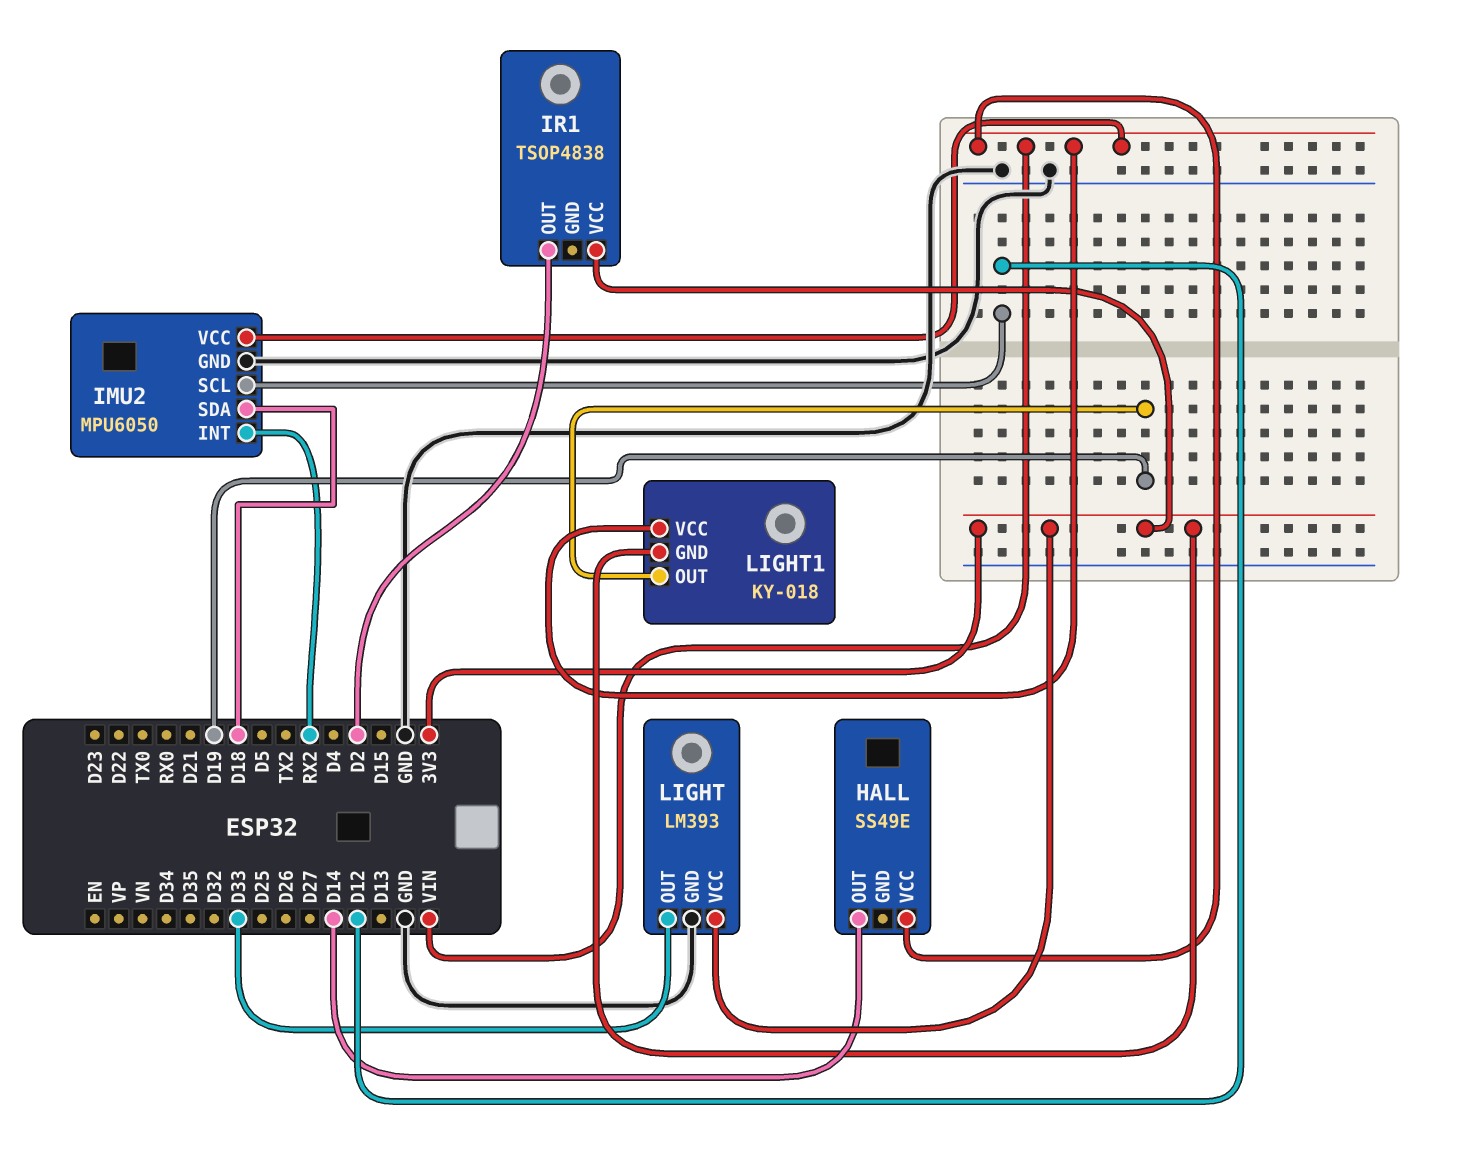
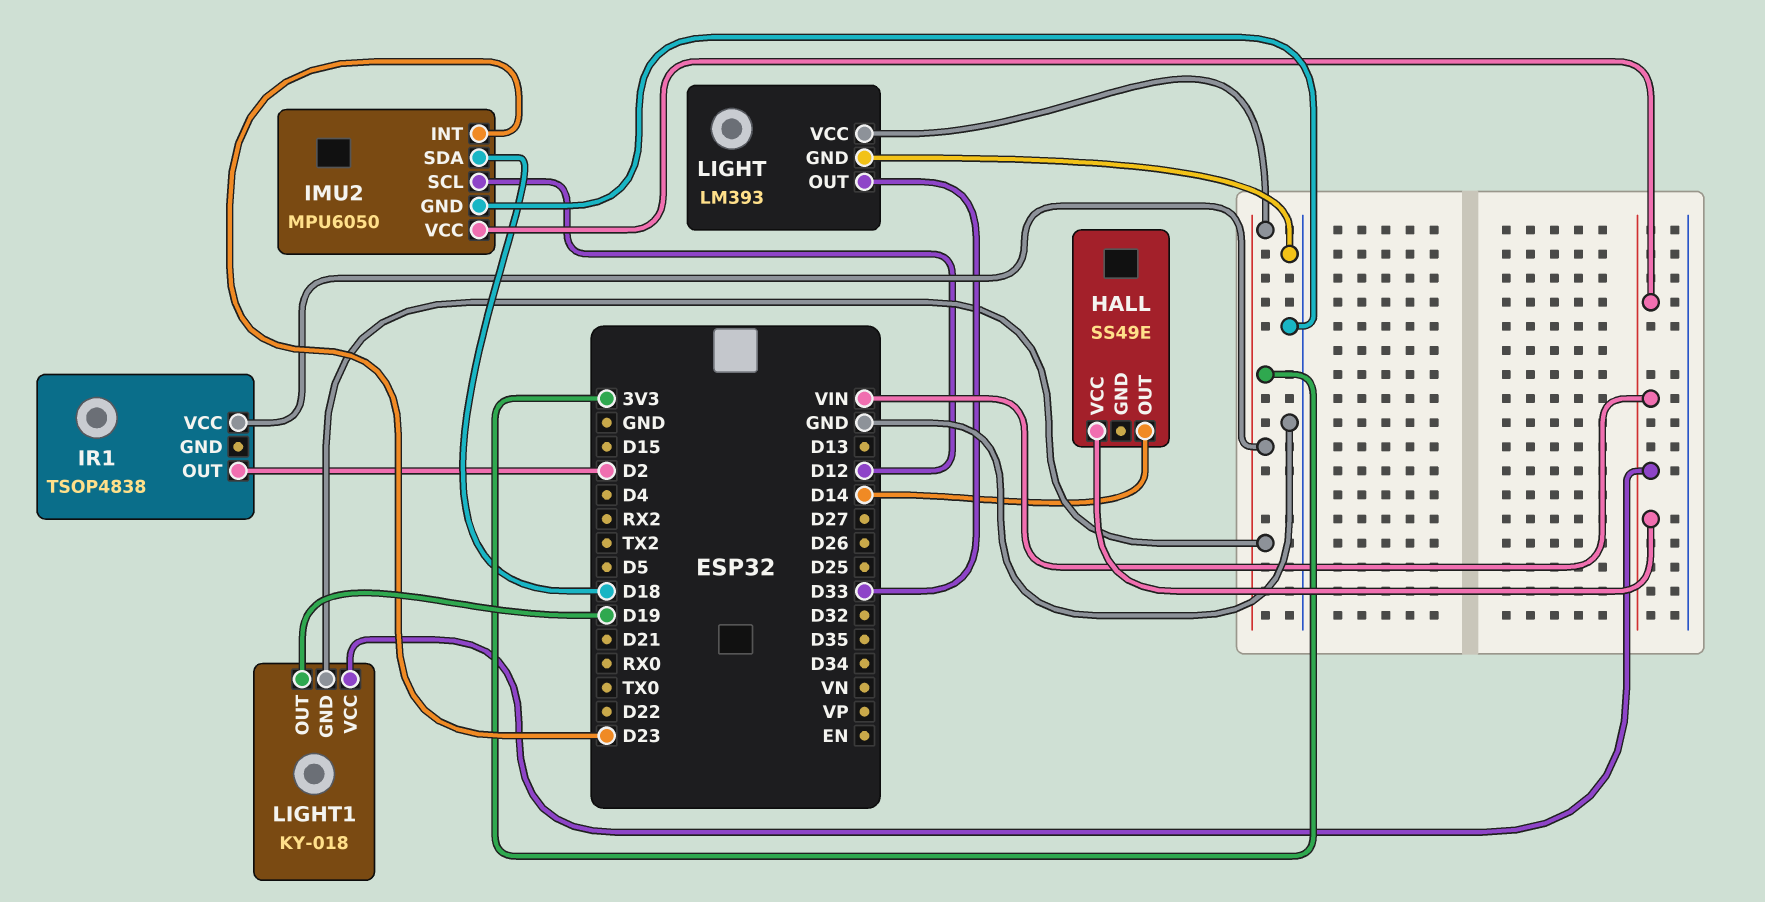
IMU2 pin INT: RX2 -> D23

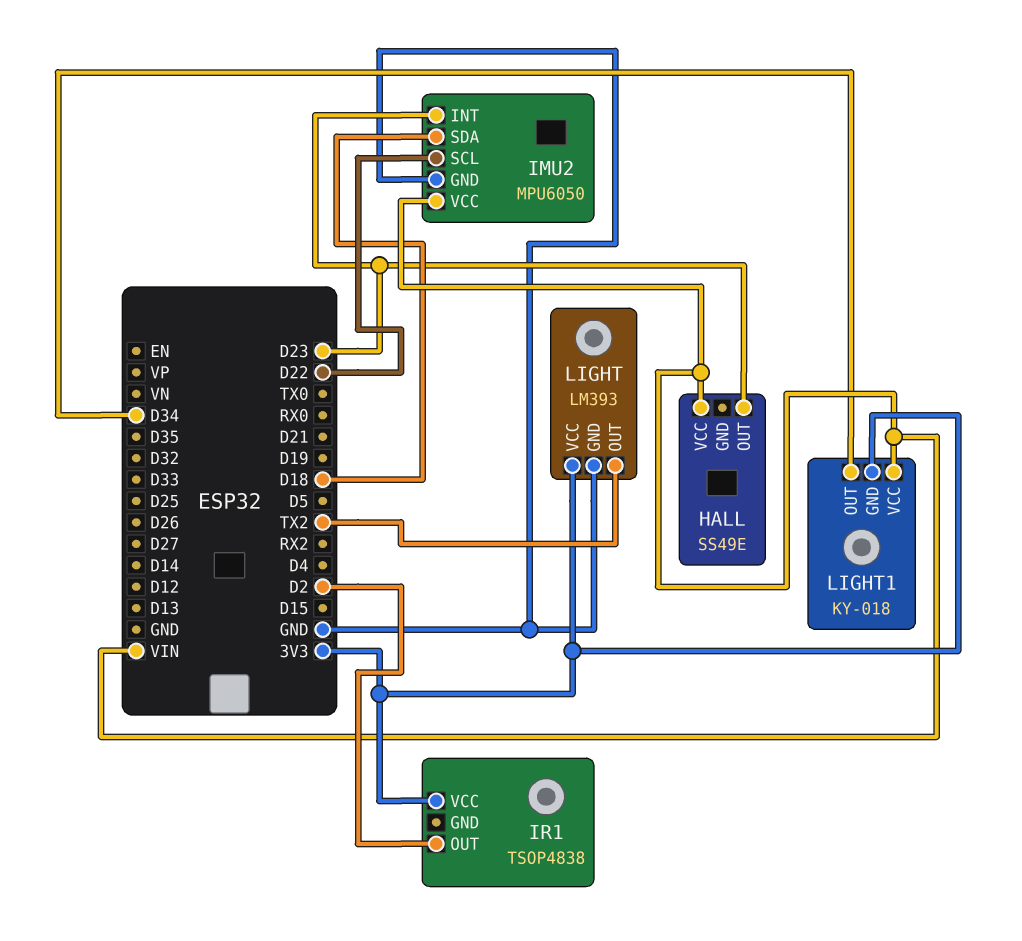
HALL pin OUT: D14 -> D23
IMU2 pin SCL: D12 -> D22
LIGHT pin OUT: D33 -> TX2
LIGHT1 pin OUT: D19 -> D34

